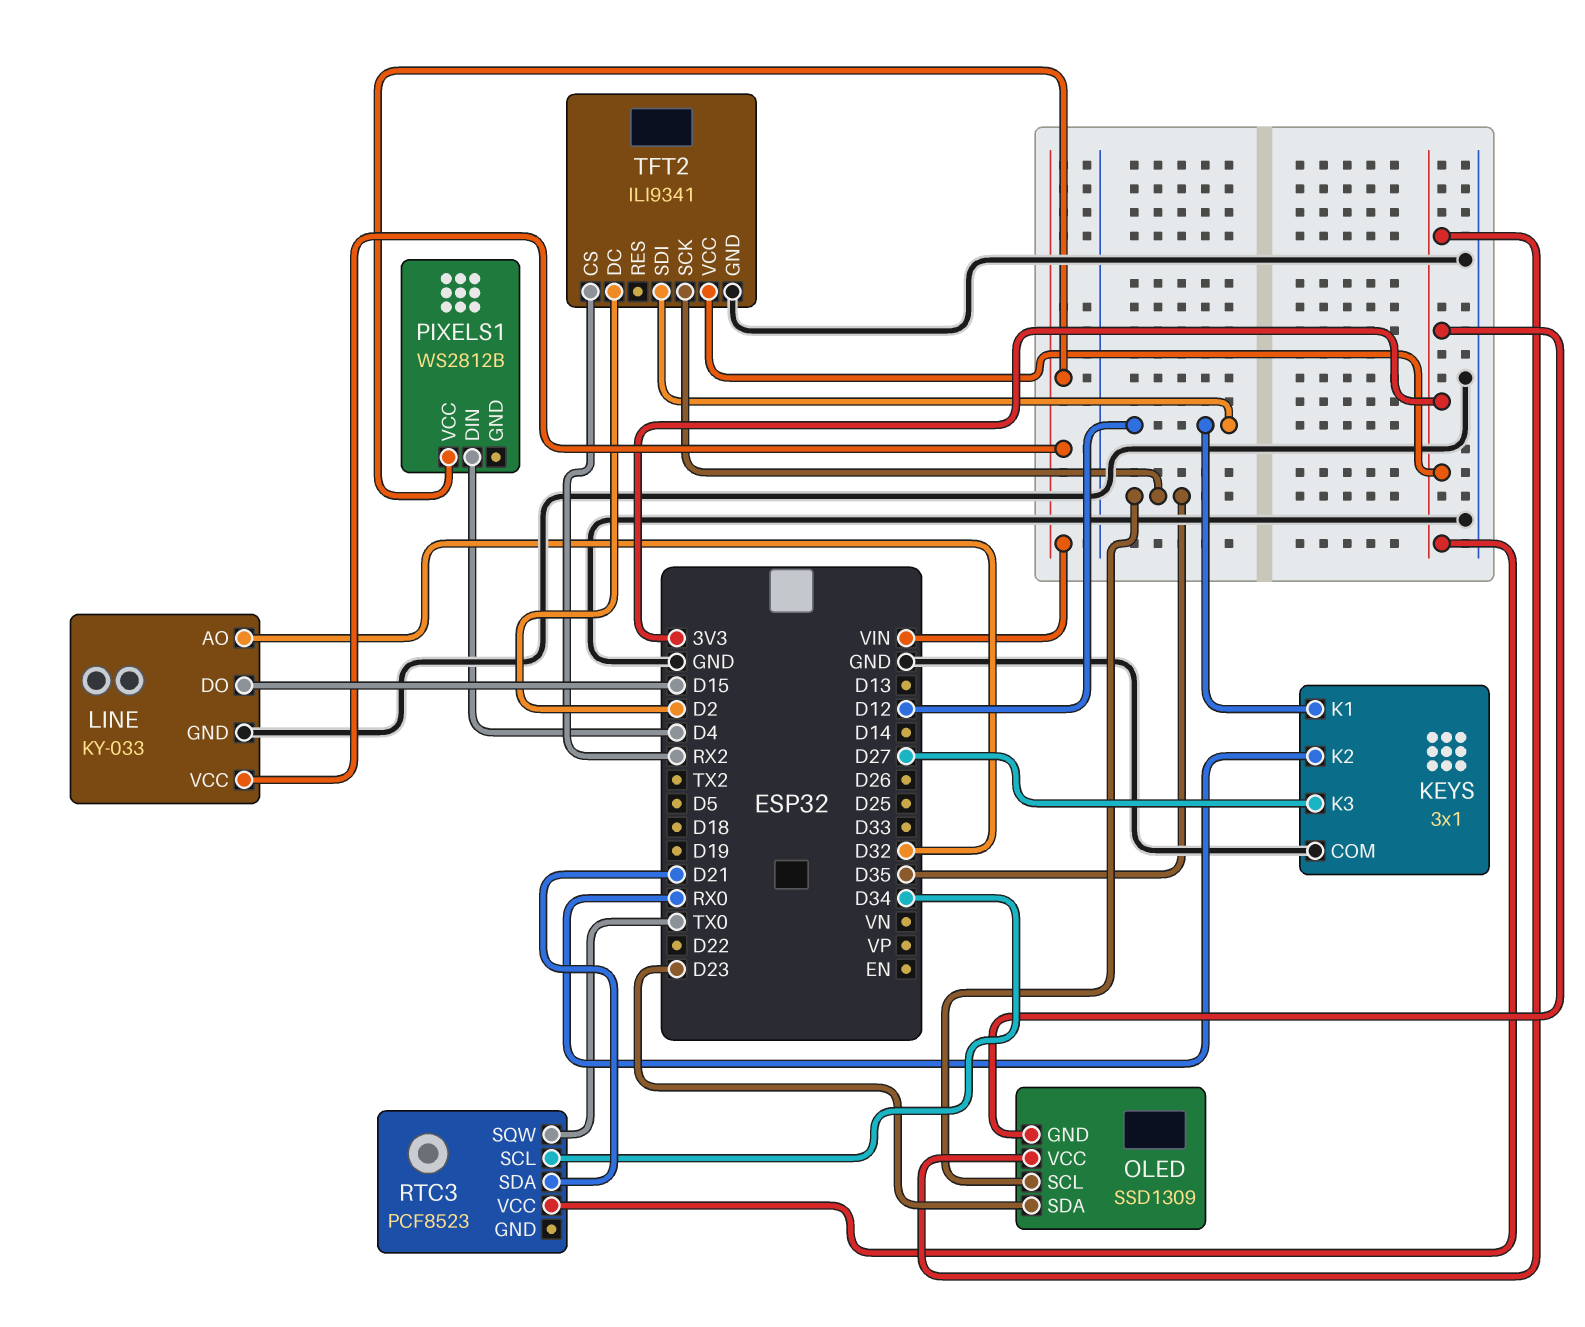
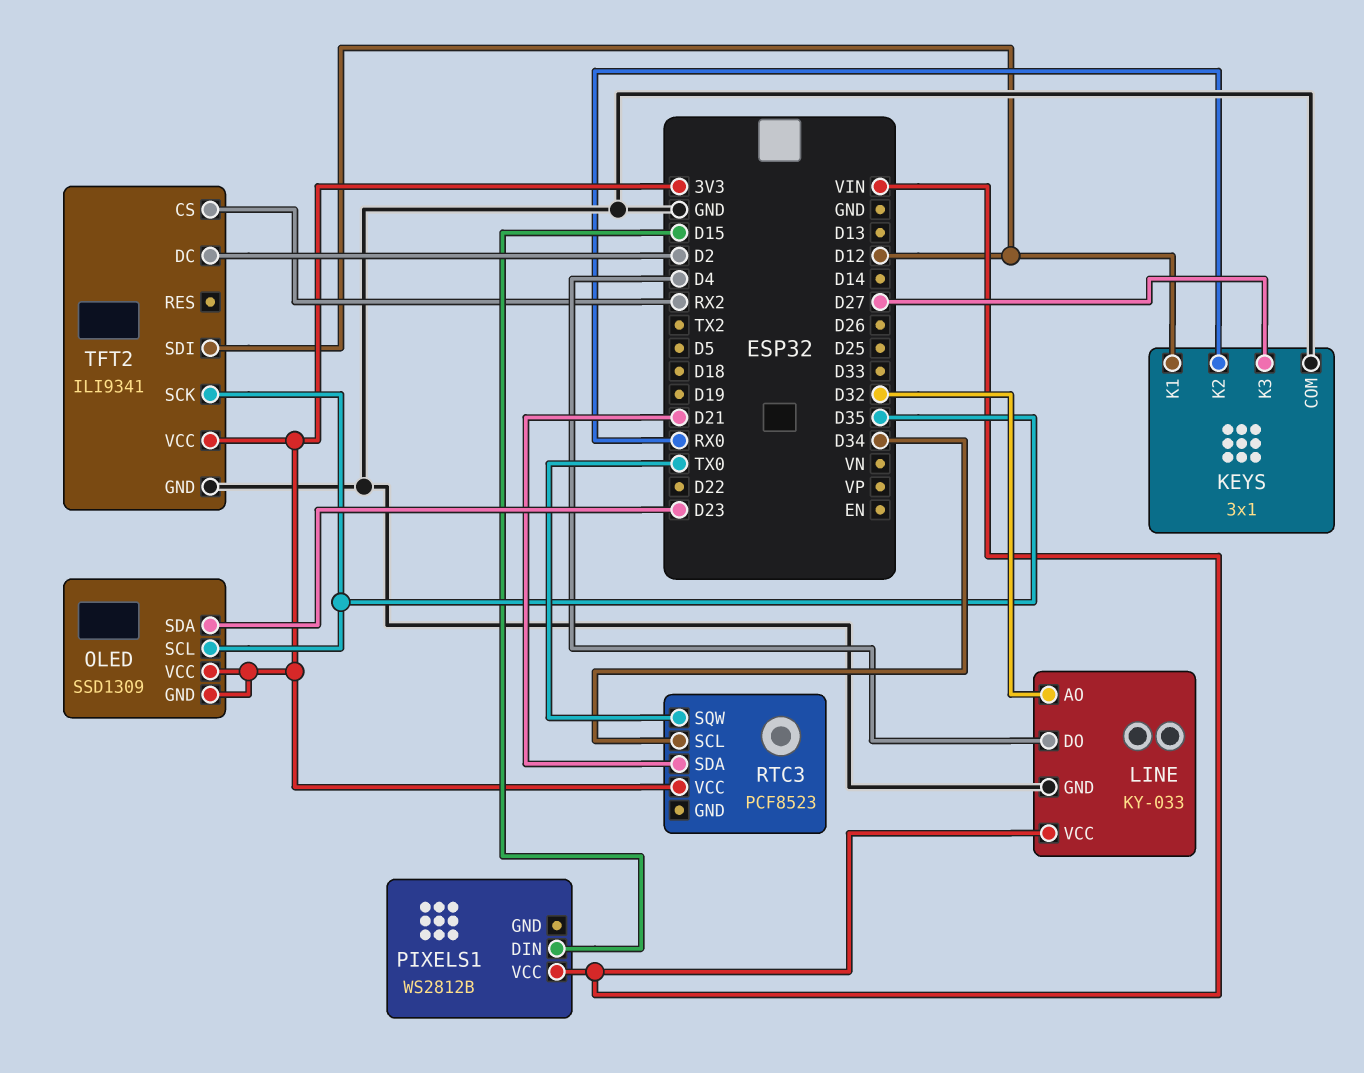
LINE pin DO: D15 -> D4
PIXELS1 pin DIN: D4 -> D15

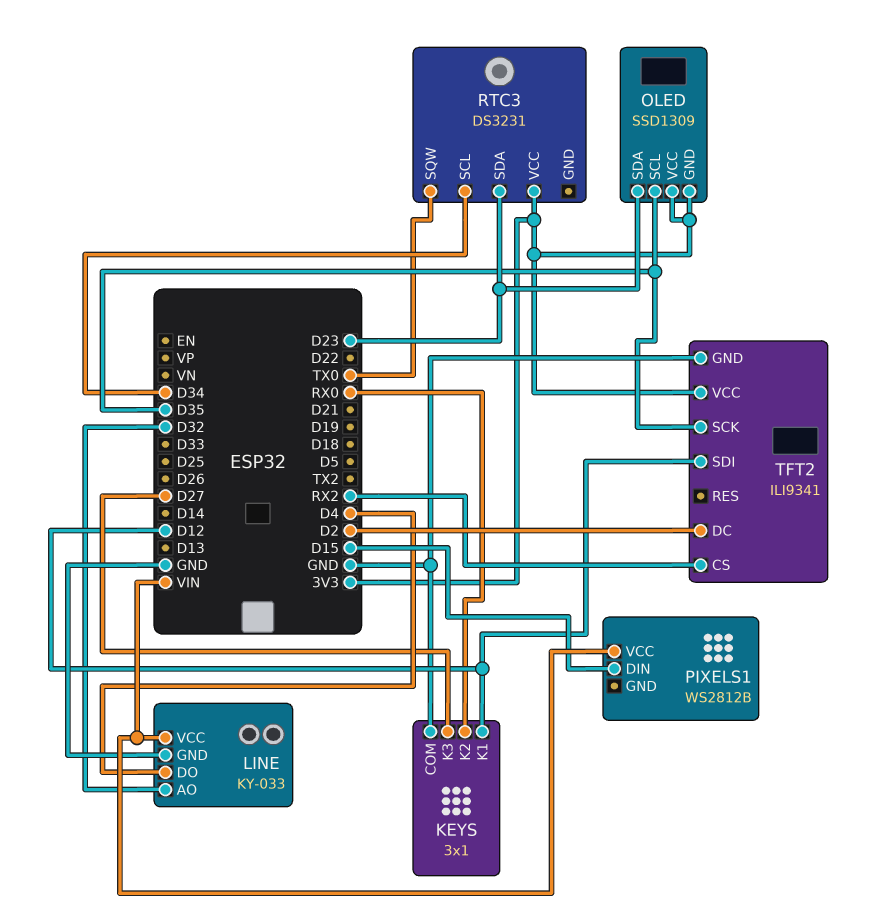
RTC3: PCF8523 -> DS3231
RTC3 pin SDA: D21 -> D23

